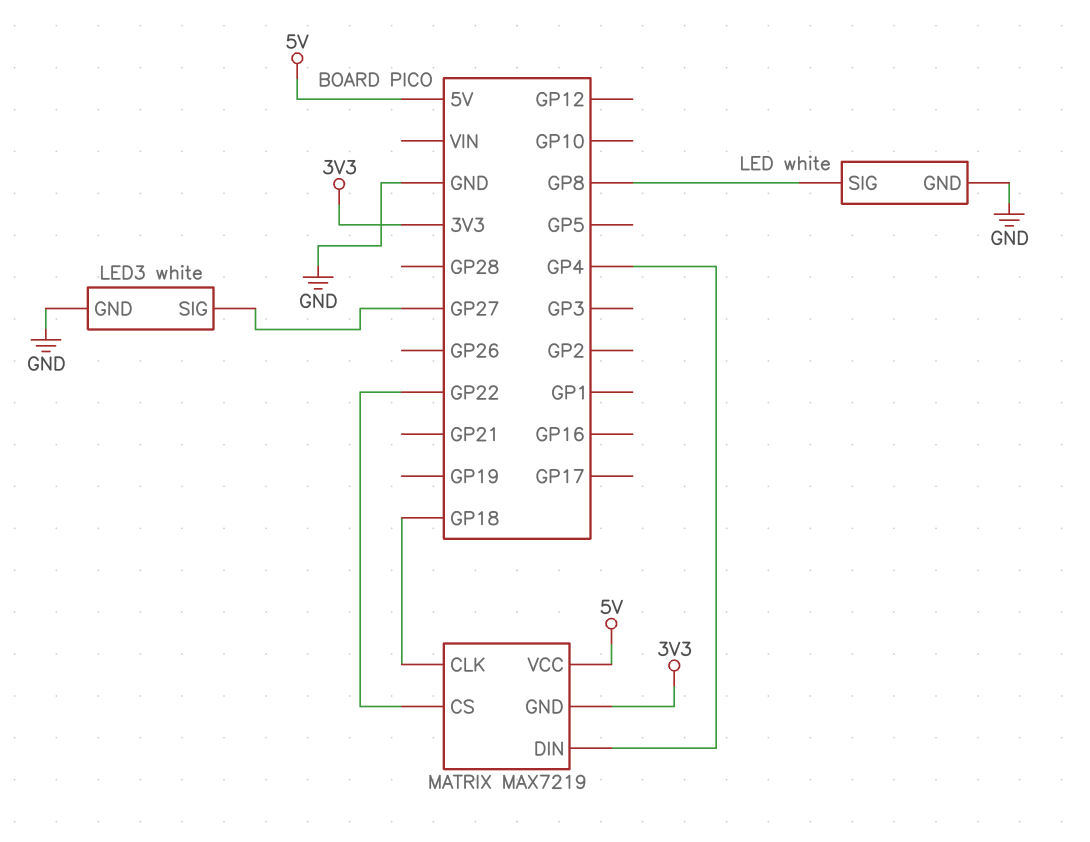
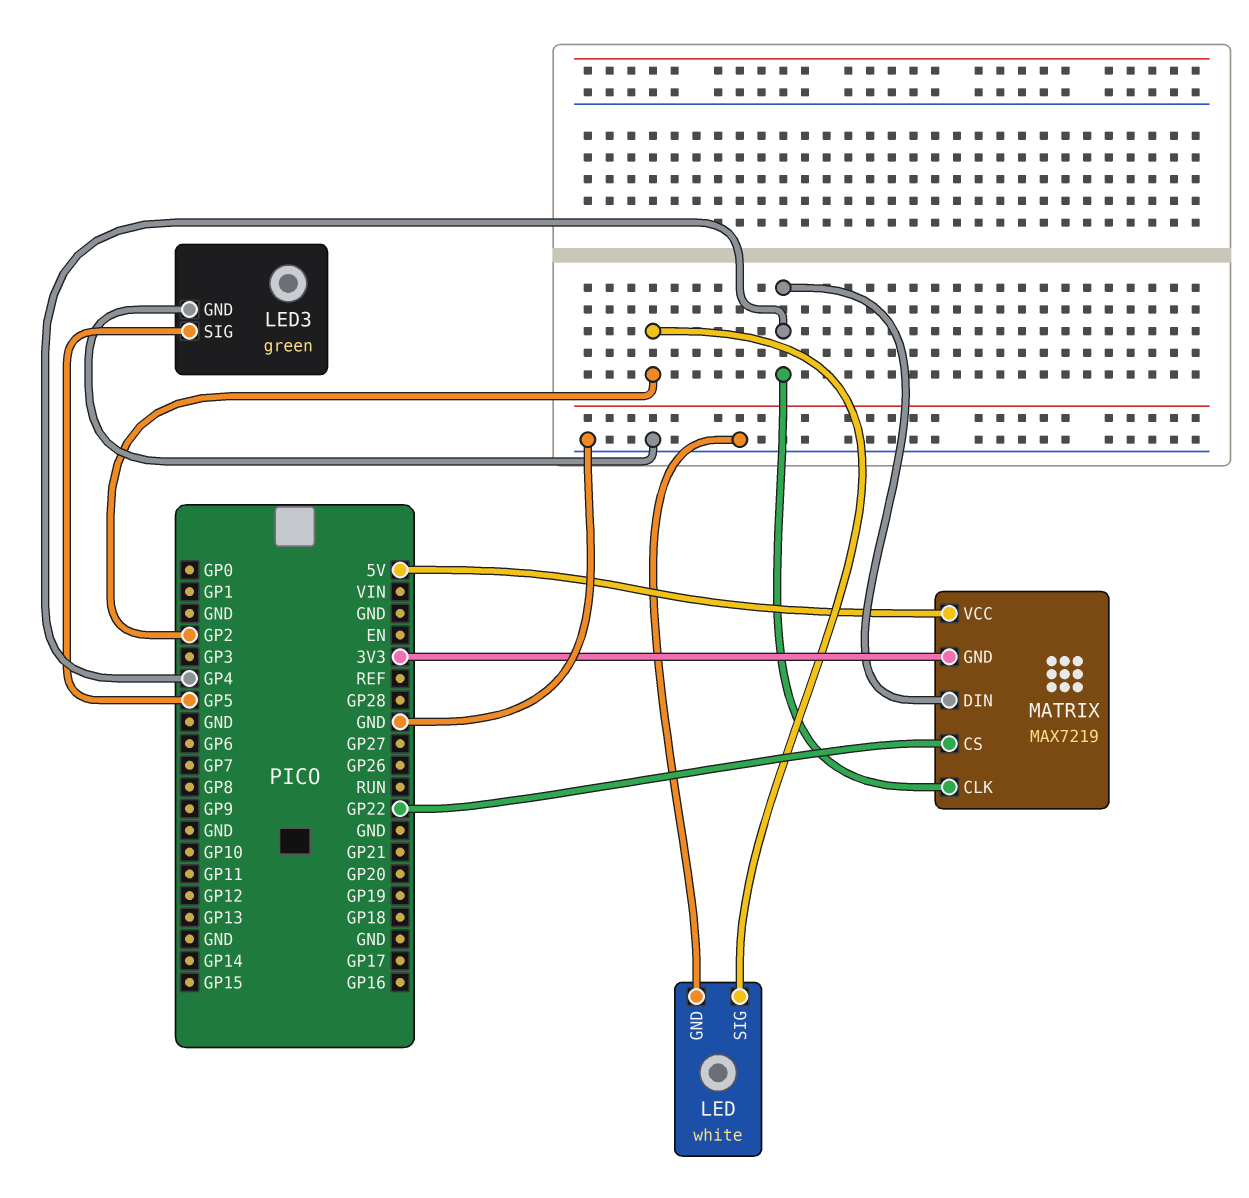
LED pin SIG: GP8 -> GP2
LED3: white -> green
LED3 pin SIG: GP27 -> GP5
MATRIX pin CLK: GP18 -> GP4

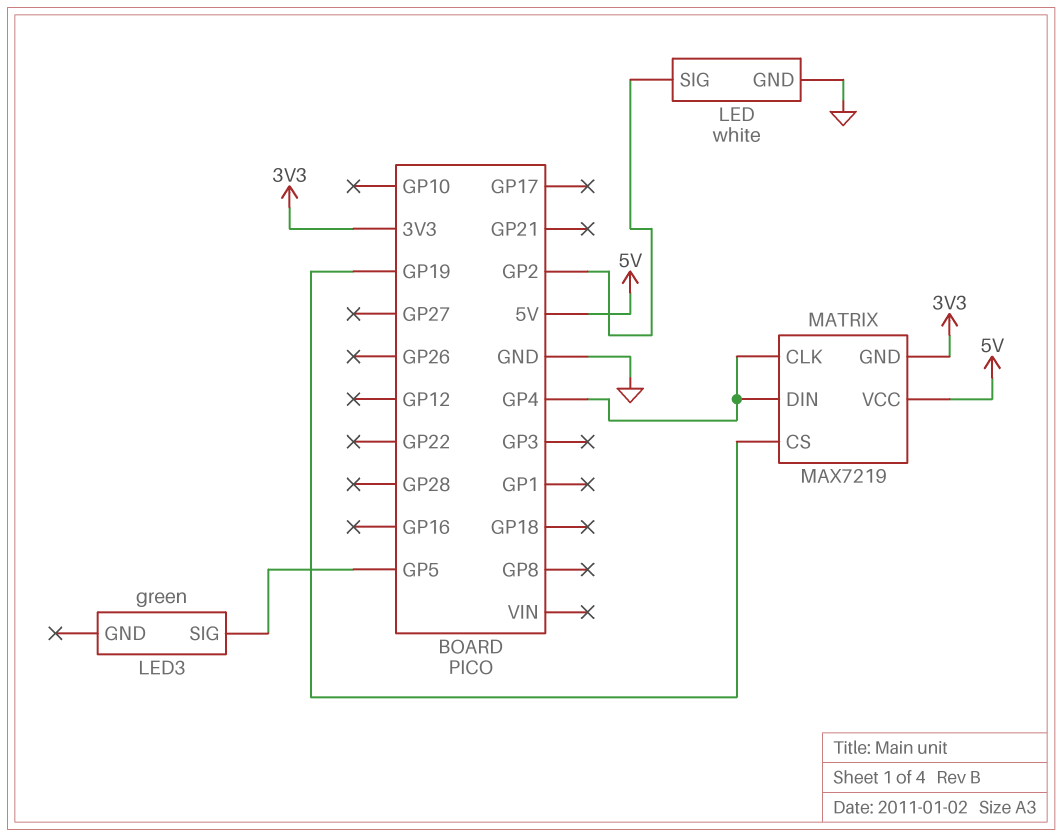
LED3 pin GND: GND -> none
MATRIX pin CS: GP22 -> GP19

